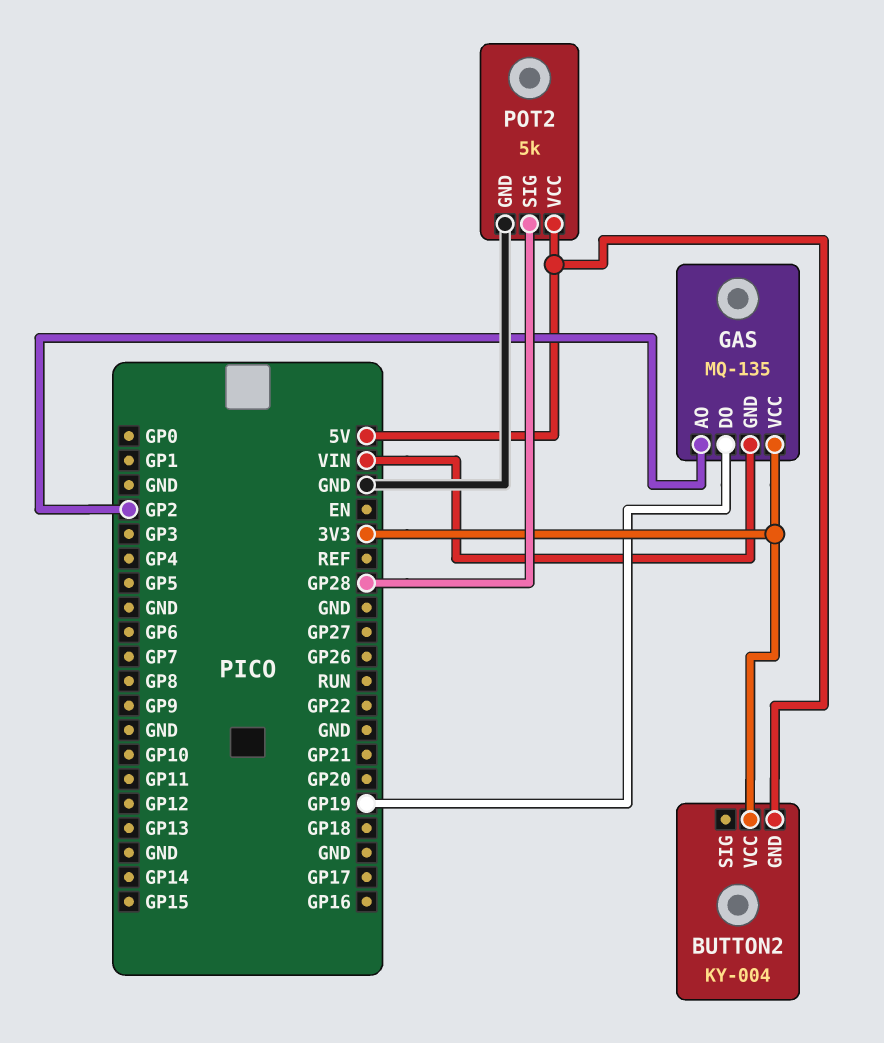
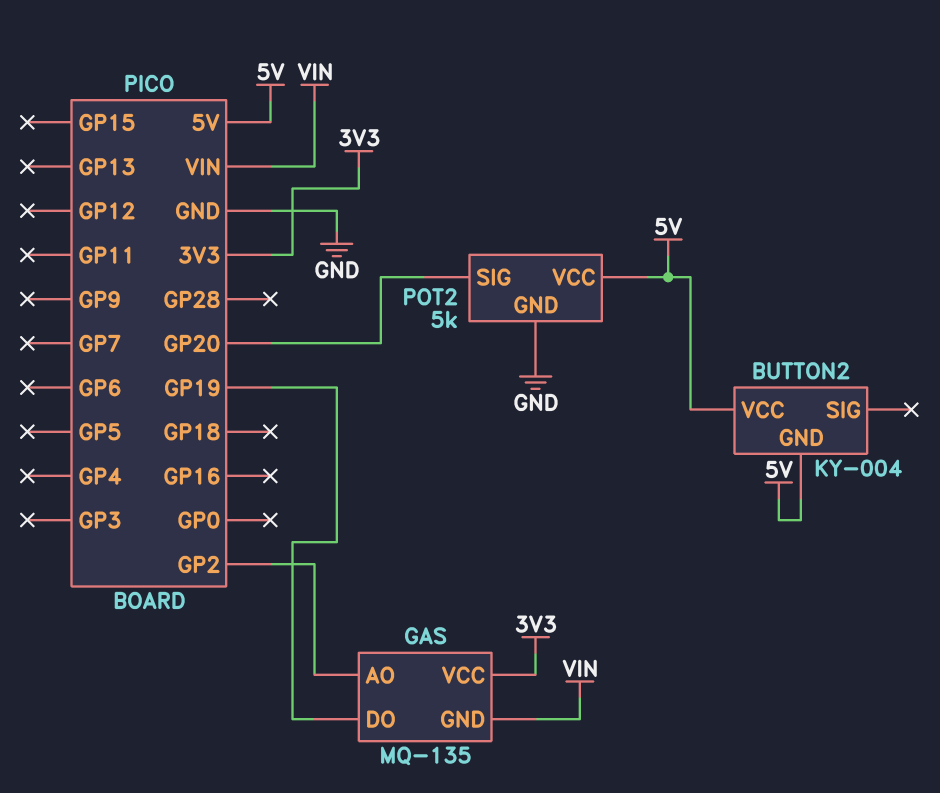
BUTTON2 pin VCC: 3V3 -> 5V
POT2 pin SIG: GP28 -> GP20

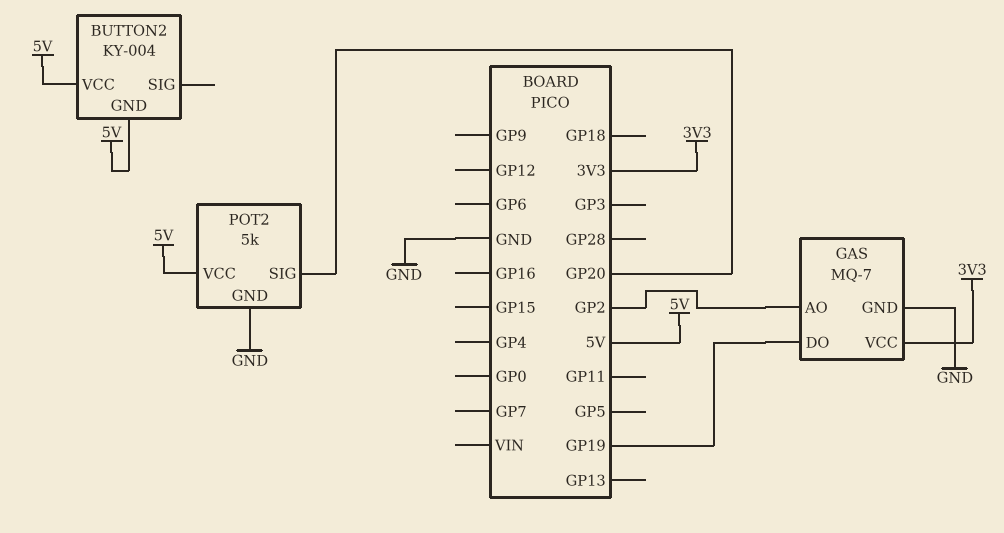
GAS: MQ-135 -> MQ-7
GAS pin GND: VIN -> GND

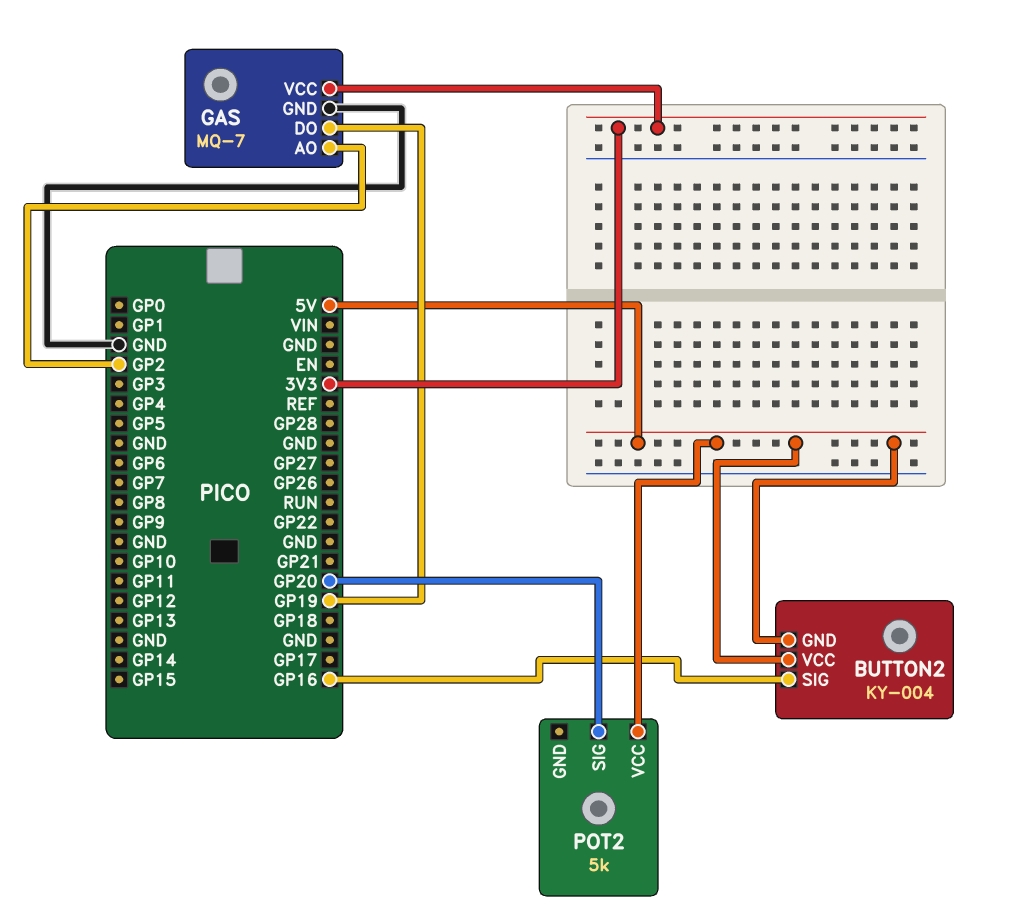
BUTTON2 pin SIG: none -> GP16
POT2 pin GND: GND -> none

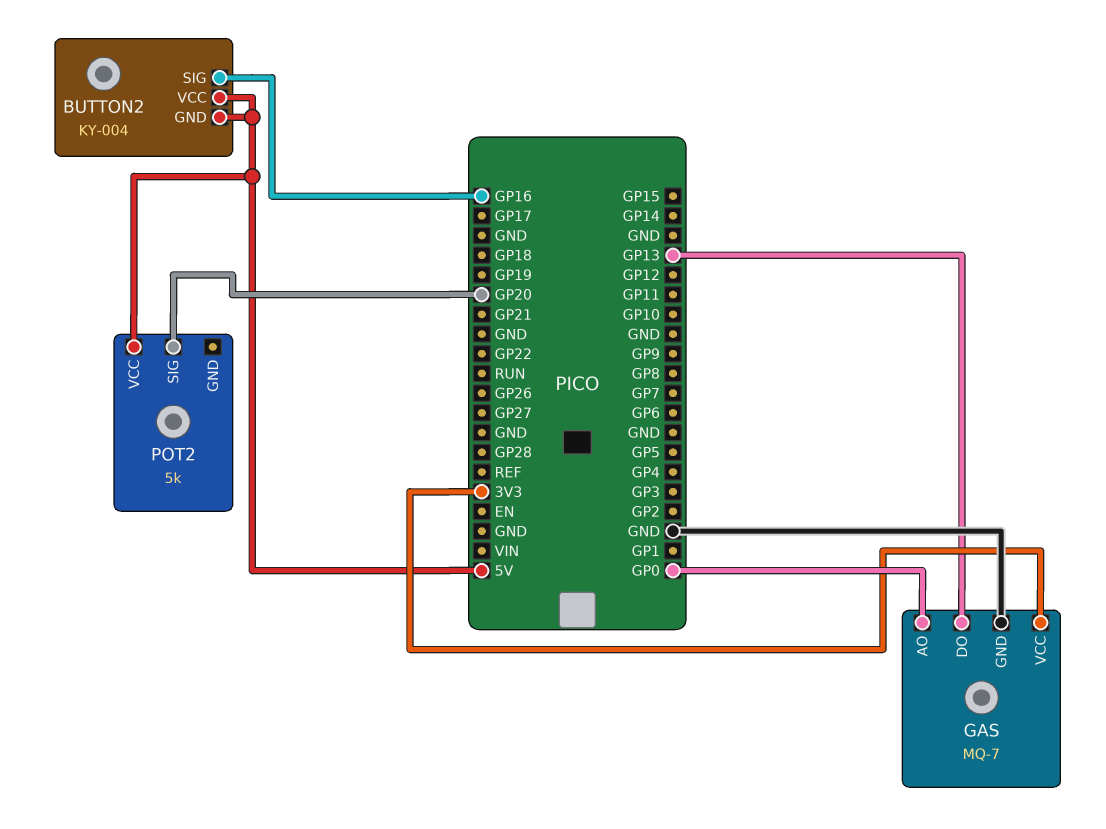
GAS pin AO: GP2 -> GP0
GAS pin DO: GP19 -> GP13

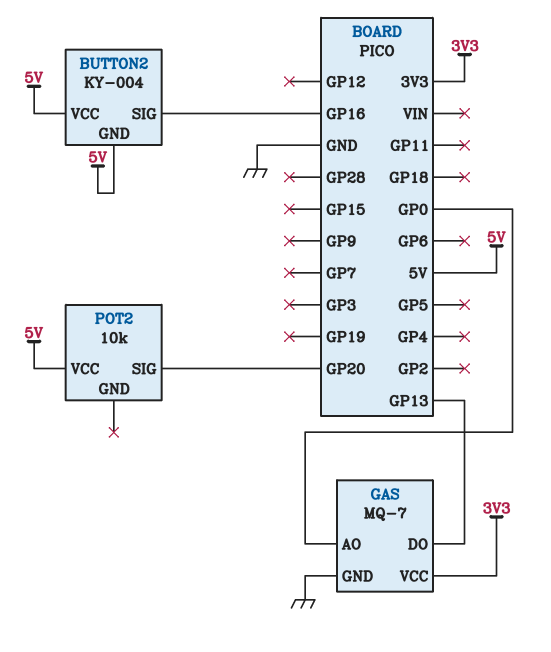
POT2: 5k -> 10k

